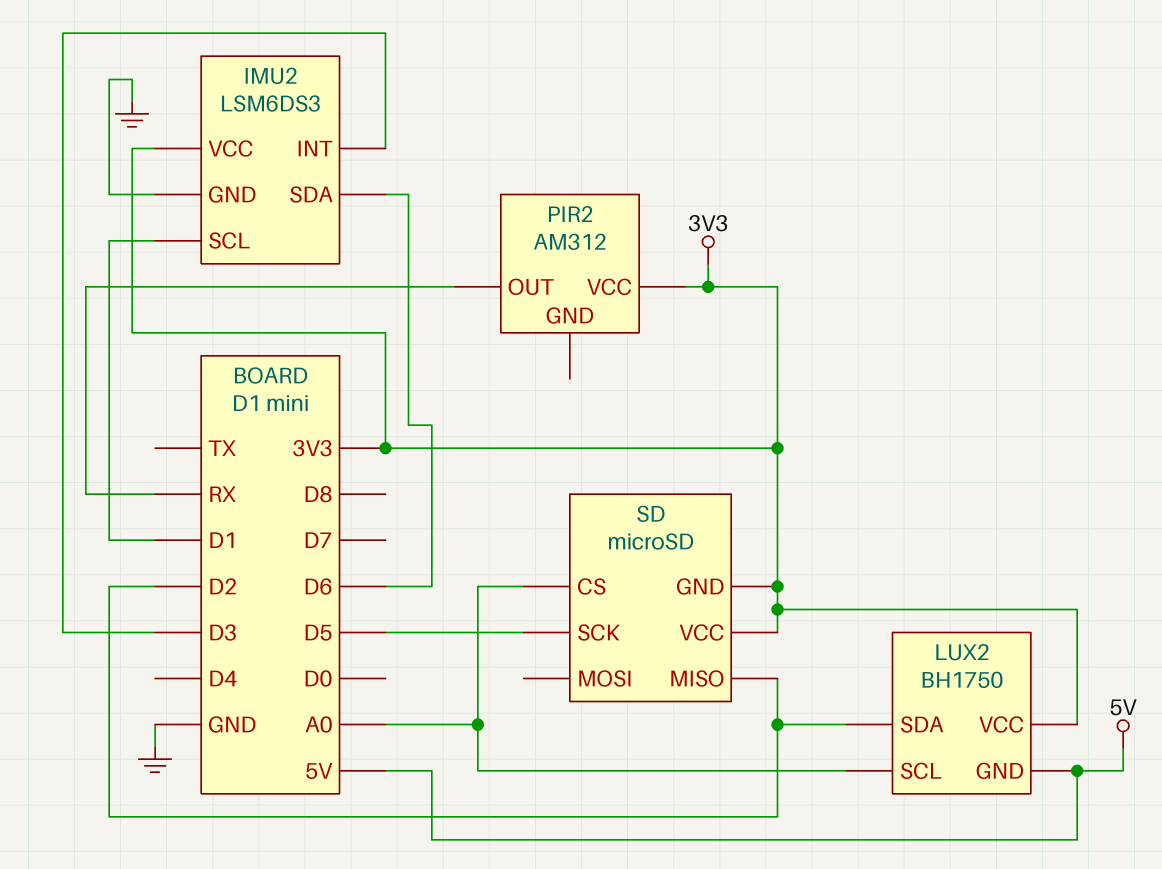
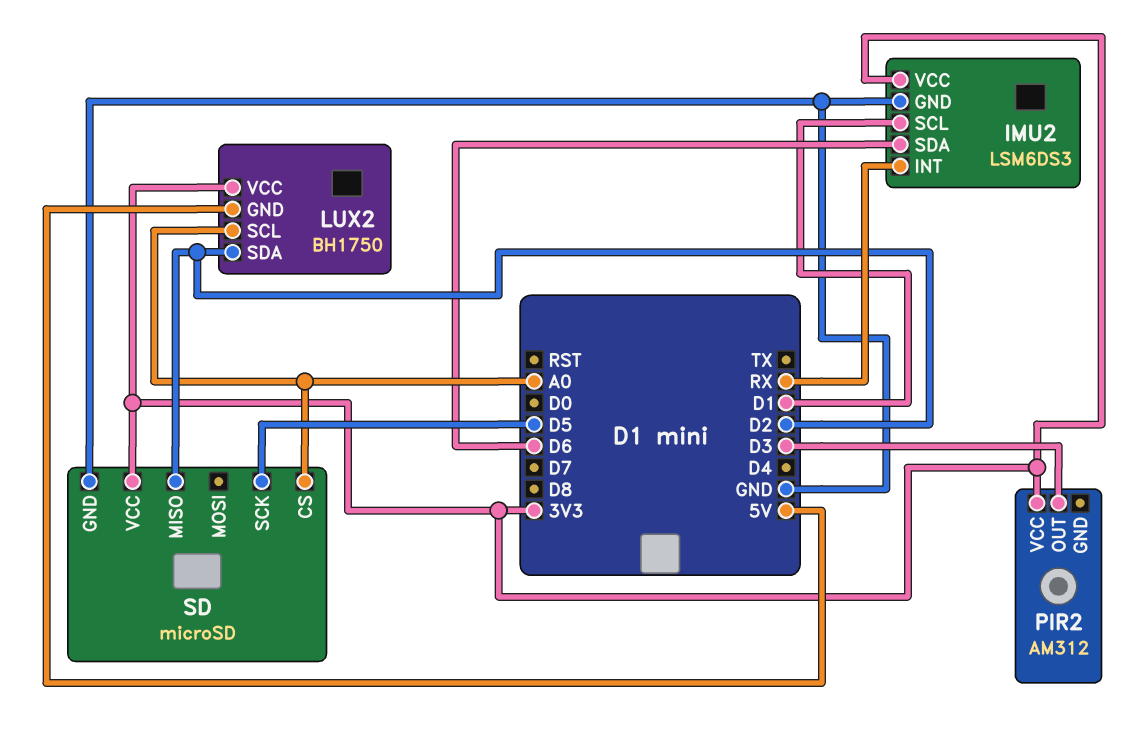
IMU2 pin INT: D3 -> RX
PIR2 pin OUT: RX -> D3
SD pin GND: 3V3 -> GND

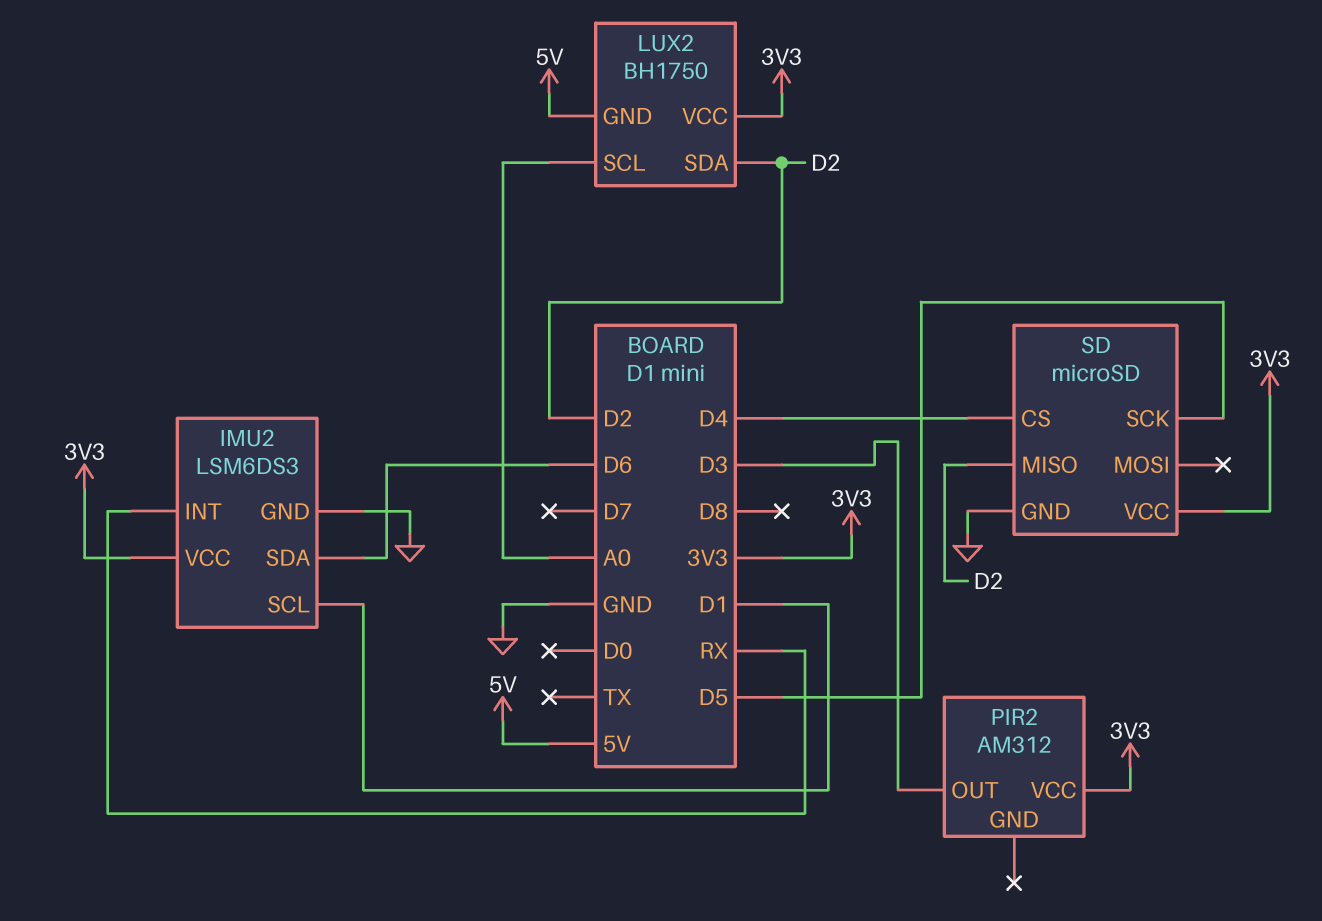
SD pin CS: A0 -> D4

